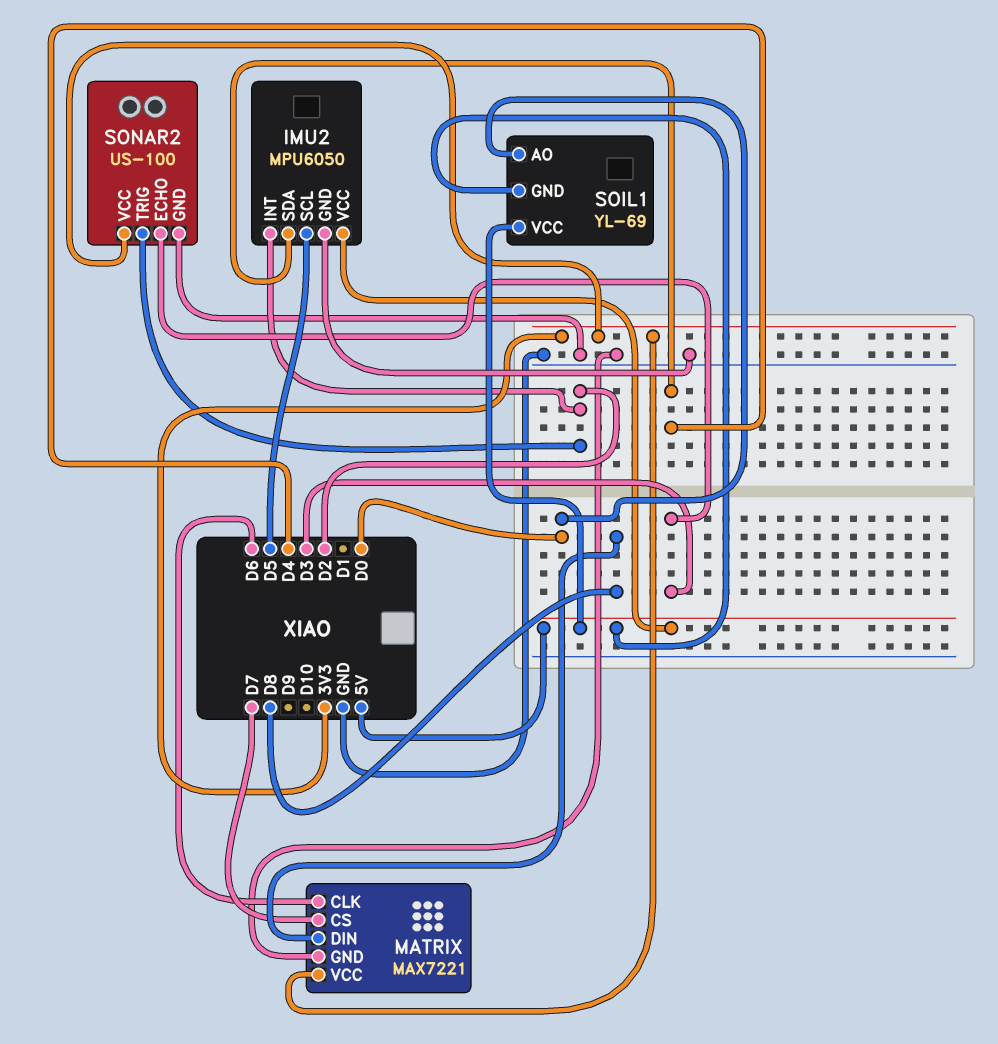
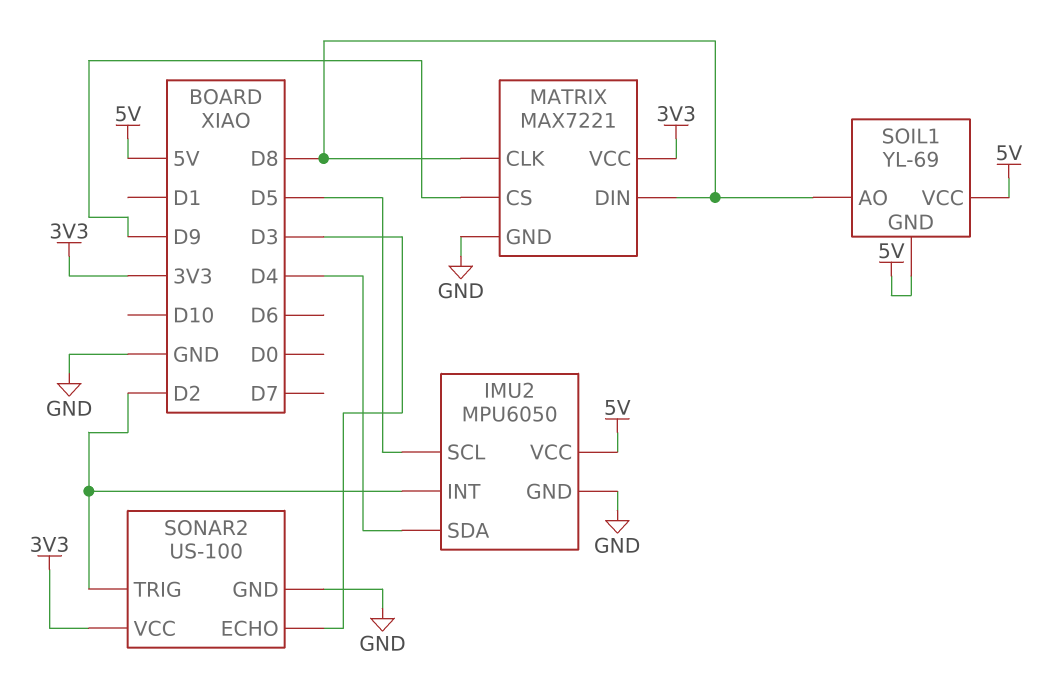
MATRIX pin CLK: D6 -> D8
MATRIX pin CS: D7 -> D9
SOIL1 pin AO: D0 -> D8

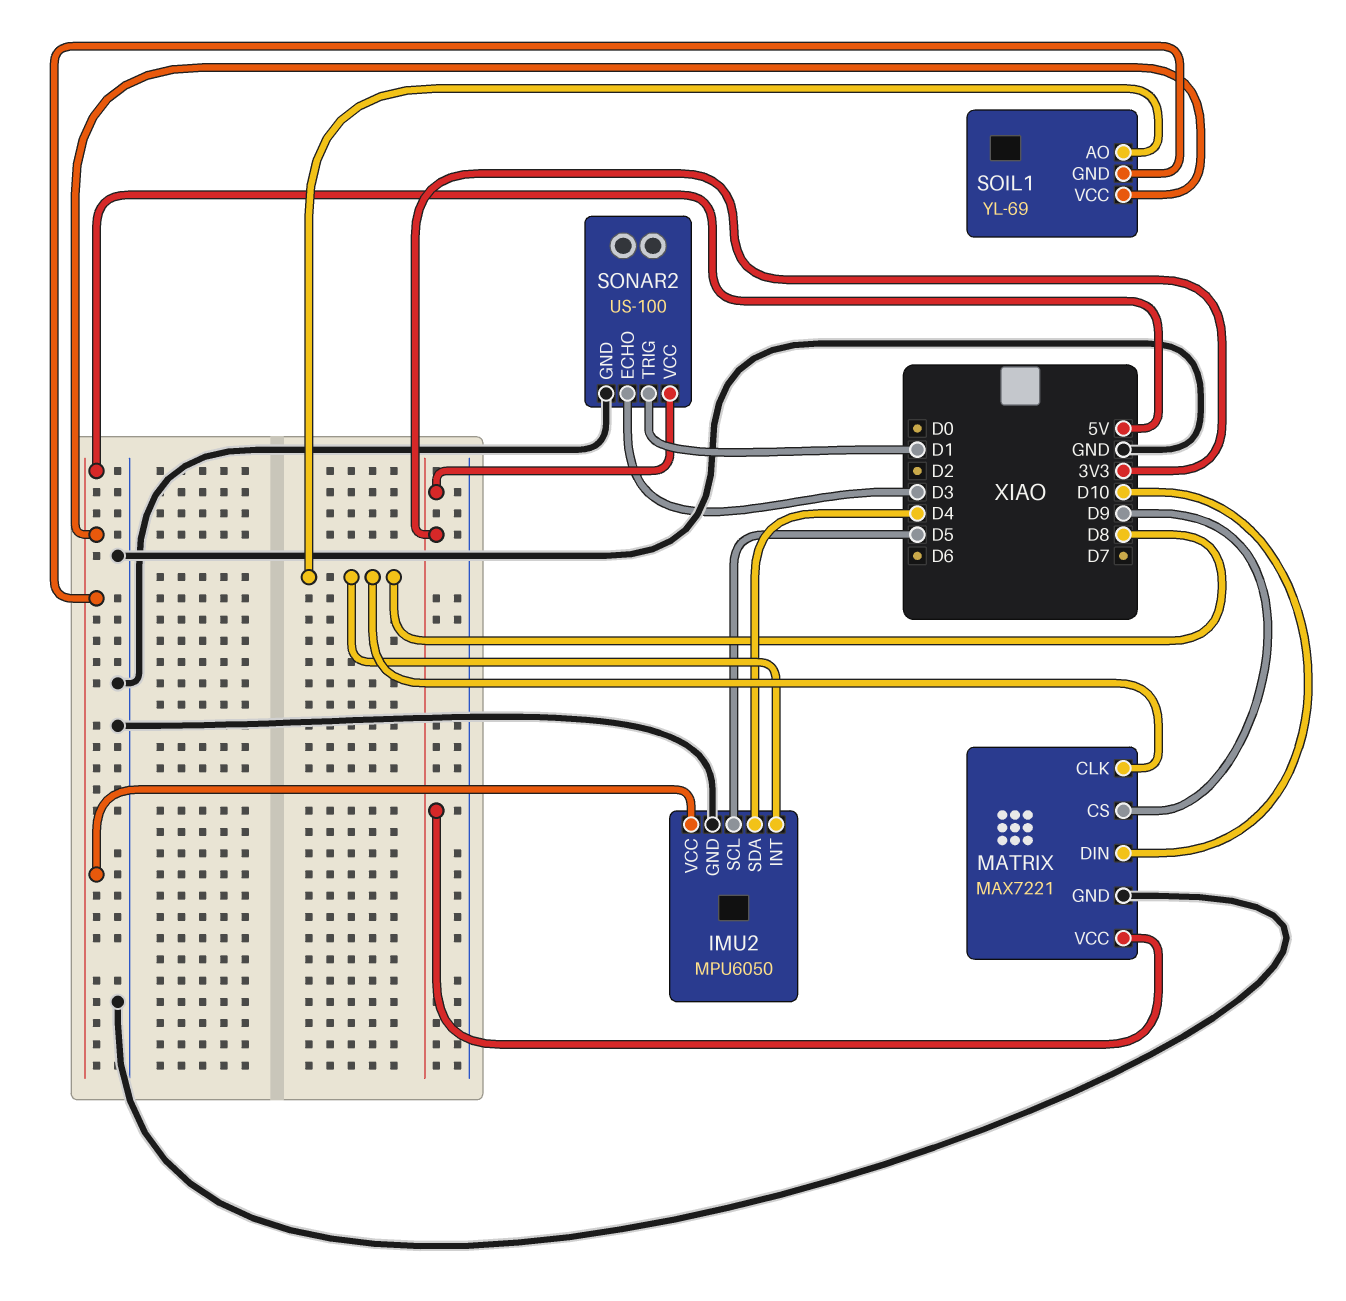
IMU2 pin INT: D2 -> D8
MATRIX pin DIN: D8 -> D10
SONAR2 pin TRIG: D2 -> D1

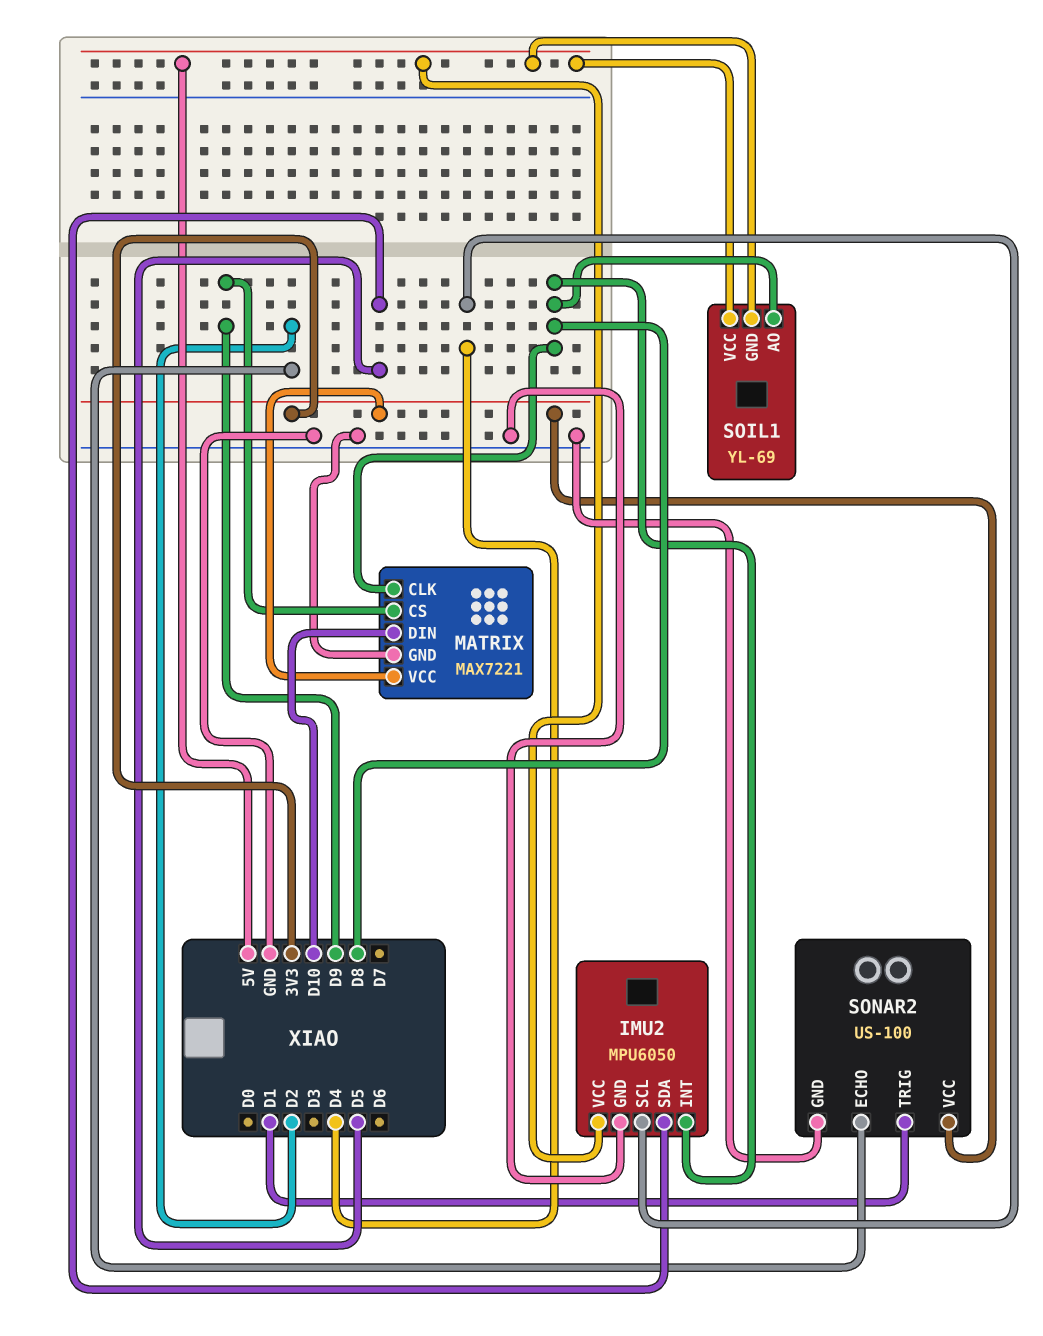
IMU2 pin SCL: D5 -> D4
IMU2 pin SDA: D4 -> D5
SONAR2 pin ECHO: D3 -> D2

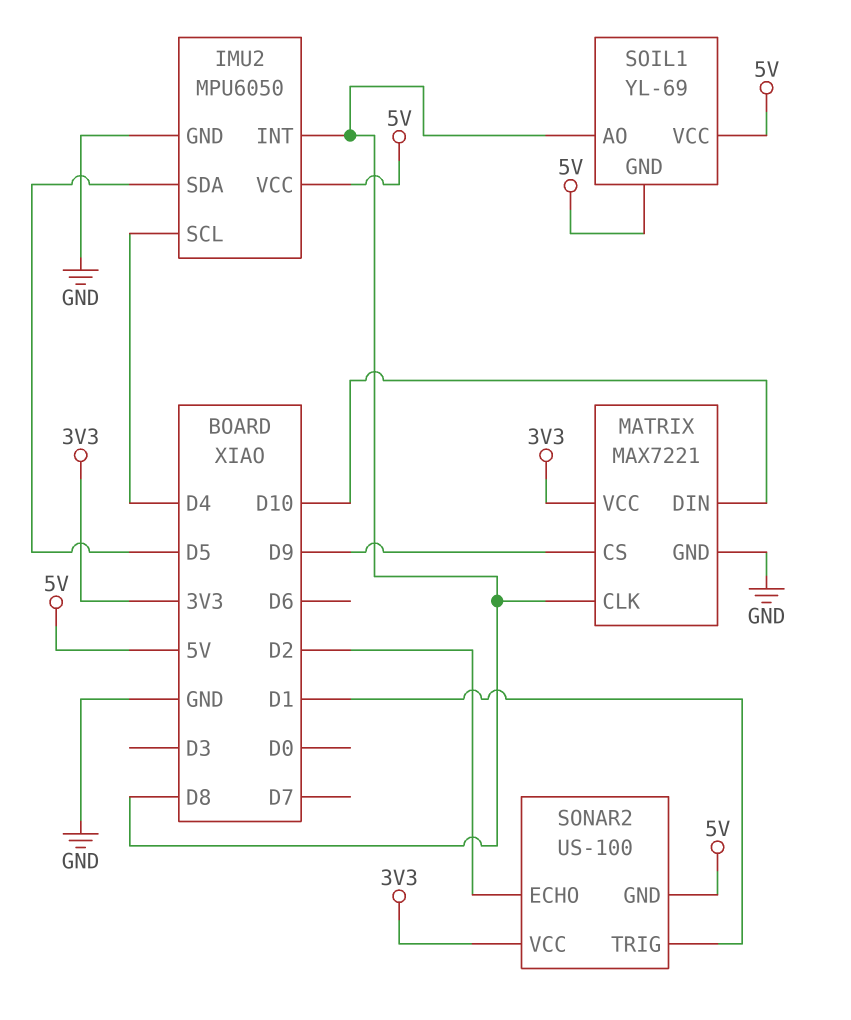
SONAR2 pin GND: GND -> 5V

